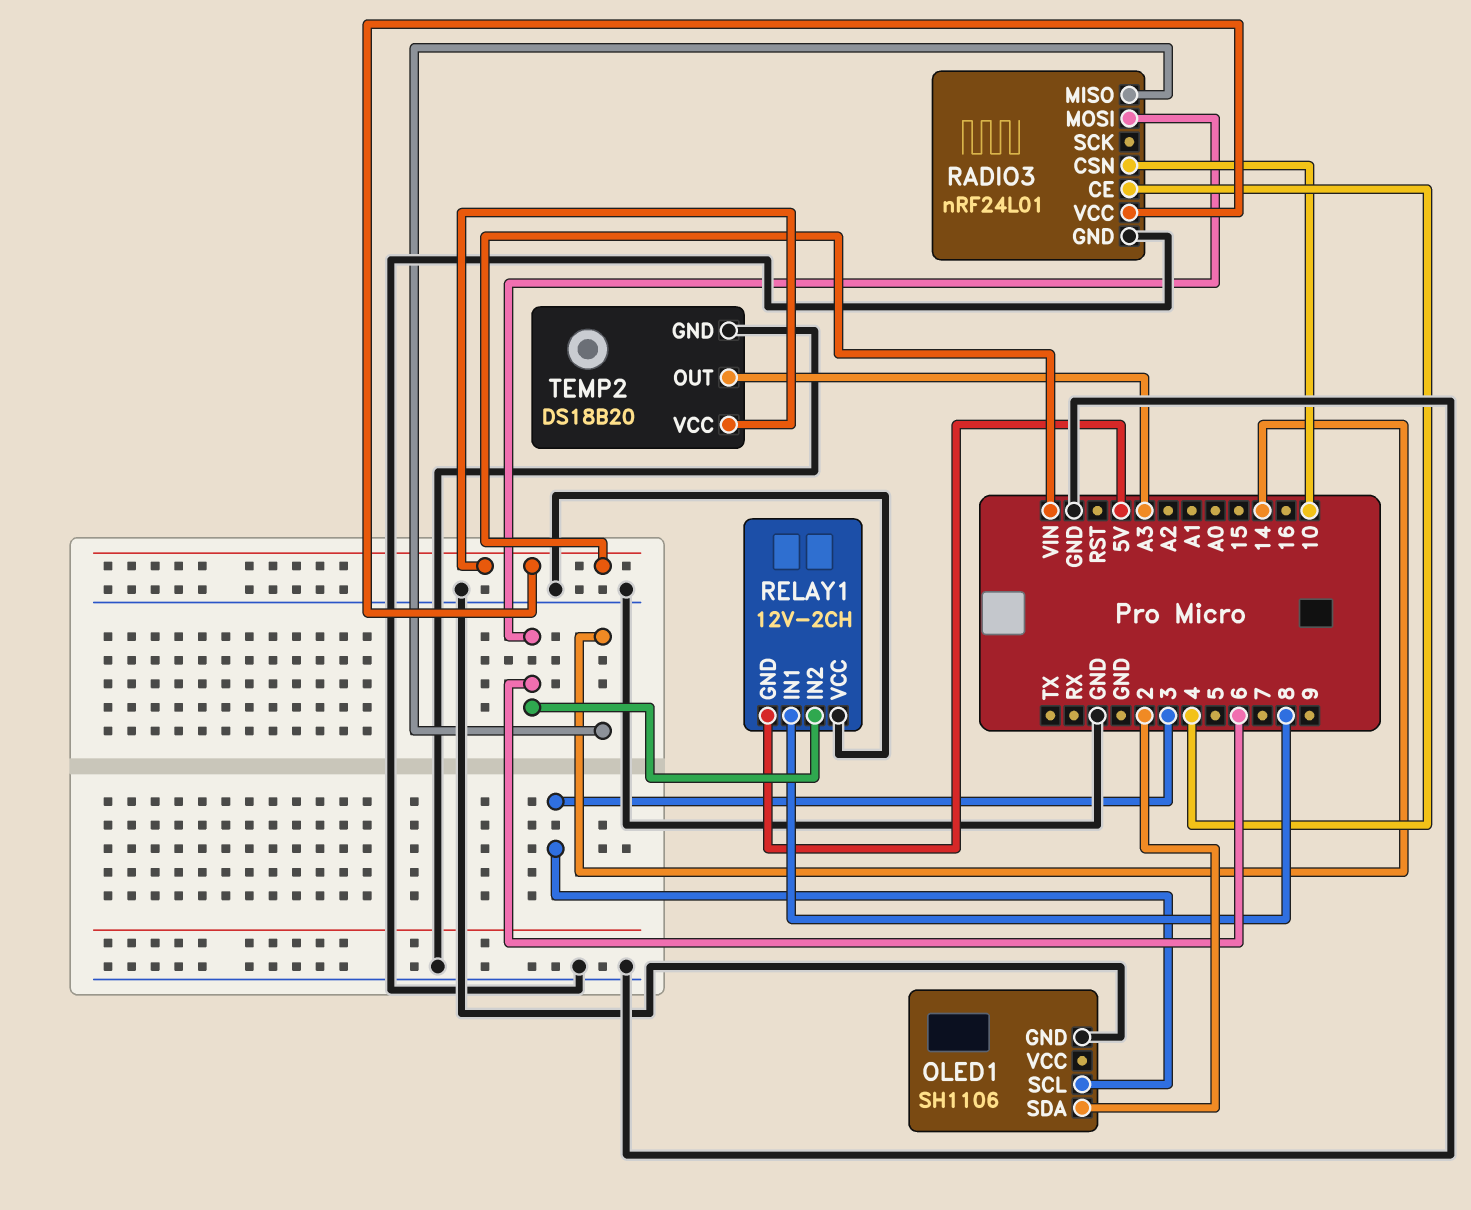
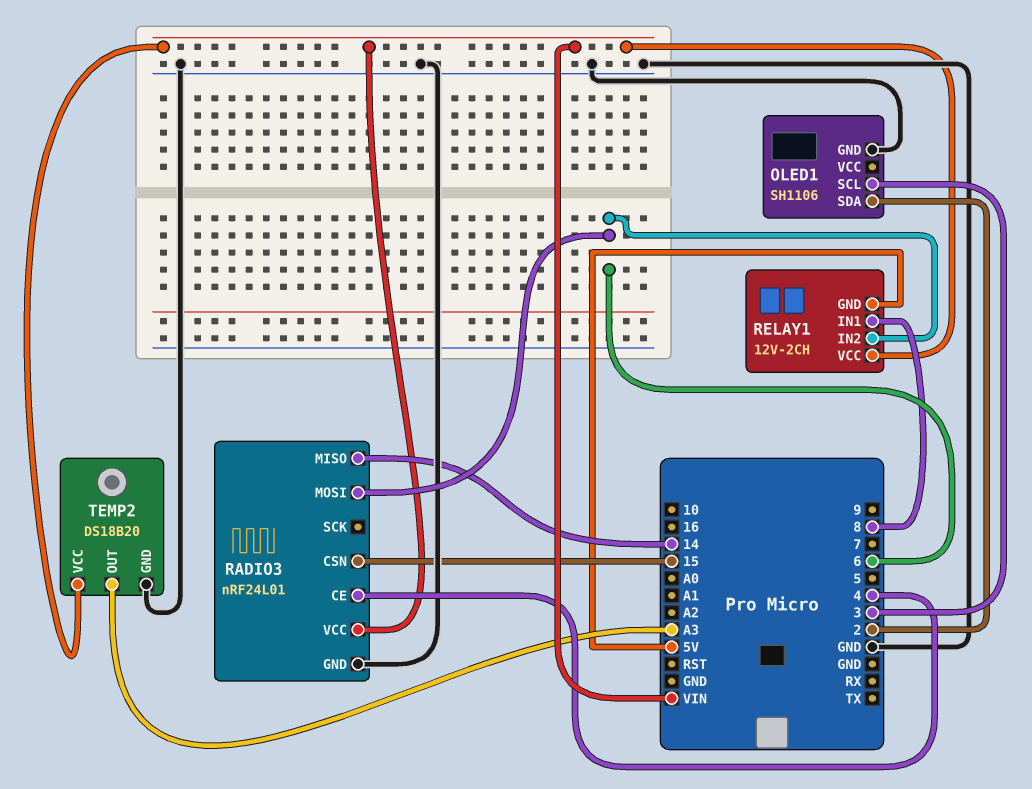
RADIO3 pin CSN: 10 -> 15
RELAY1 pin VCC: GND -> VIN

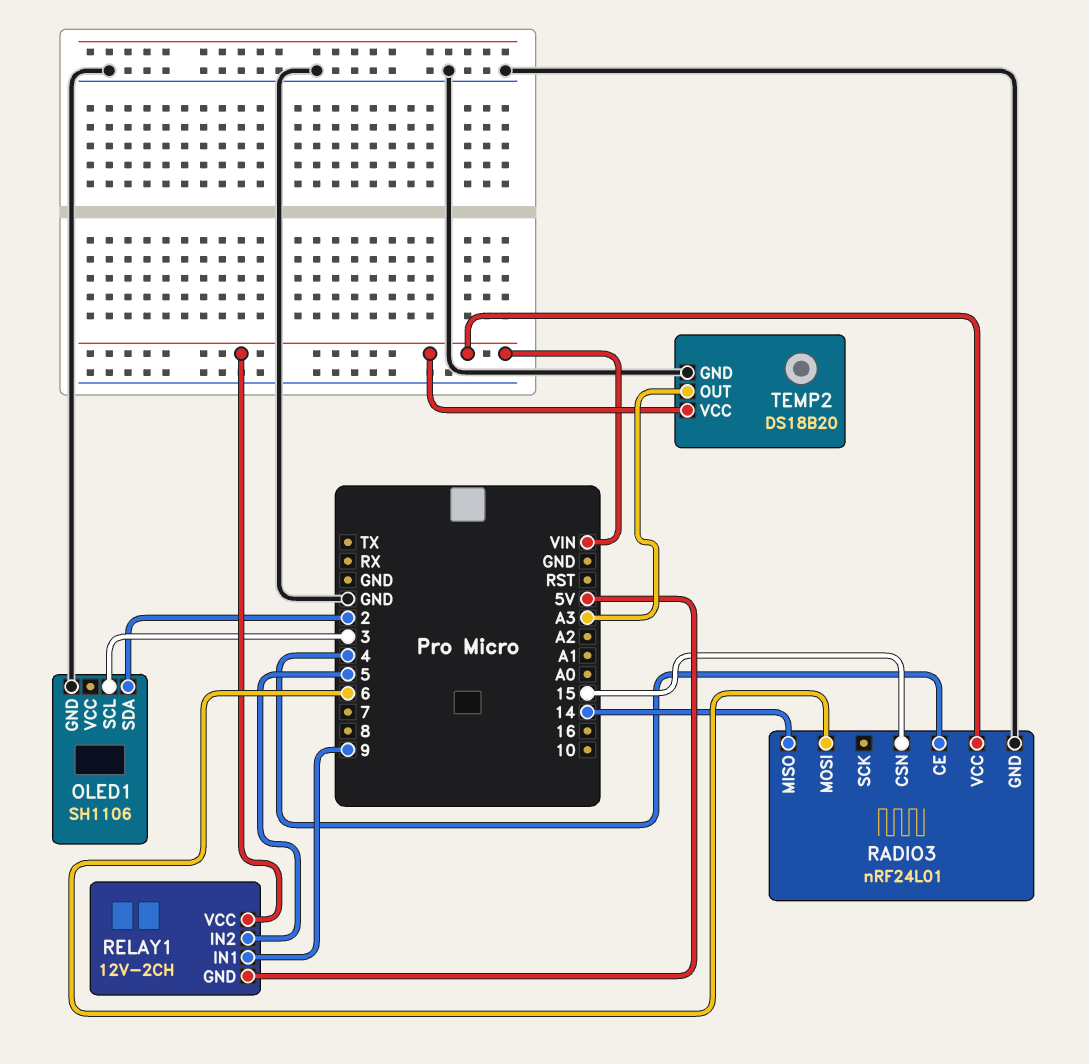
RELAY1 pin IN1: 8 -> 9
RELAY1 pin IN2: 6 -> 5

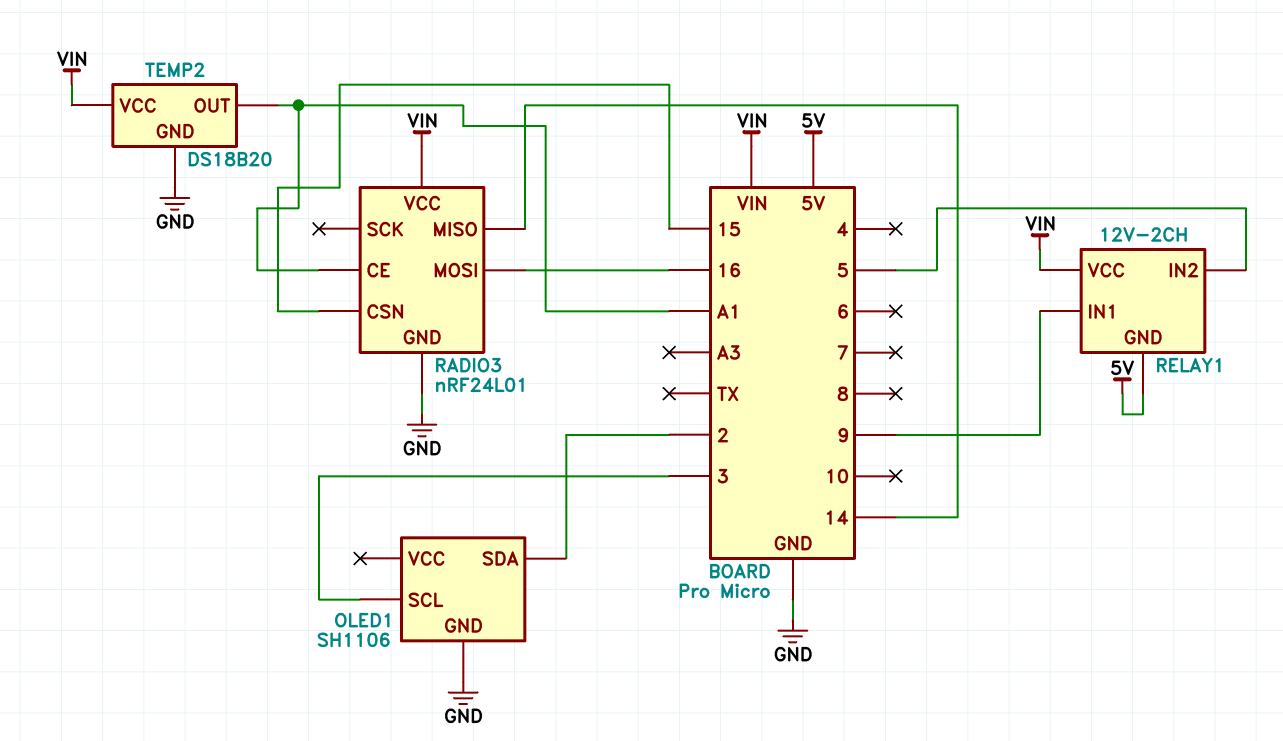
RADIO3 pin CE: 4 -> A1
RADIO3 pin MOSI: 6 -> 16
TEMP2 pin OUT: A3 -> A1

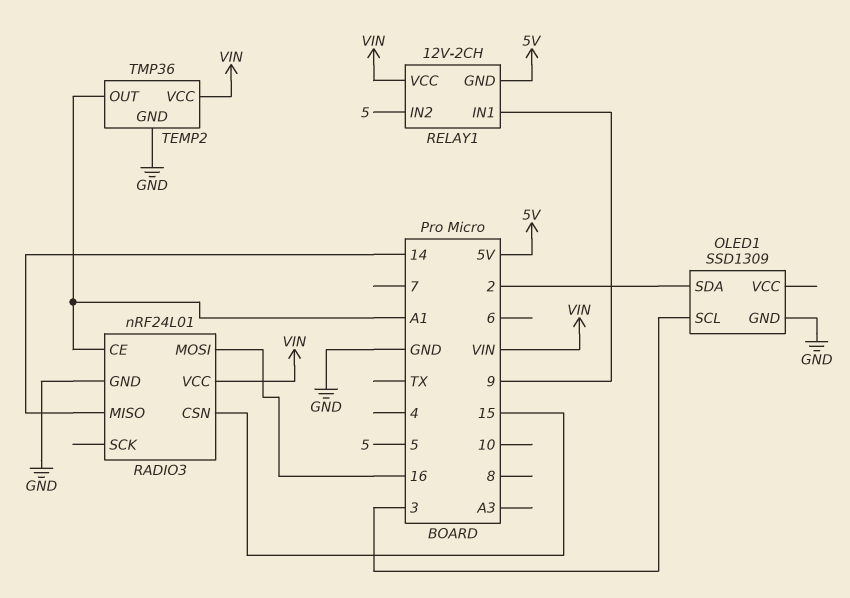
OLED1: SH1106 -> SSD1309
TEMP2: DS18B20 -> TMP36

